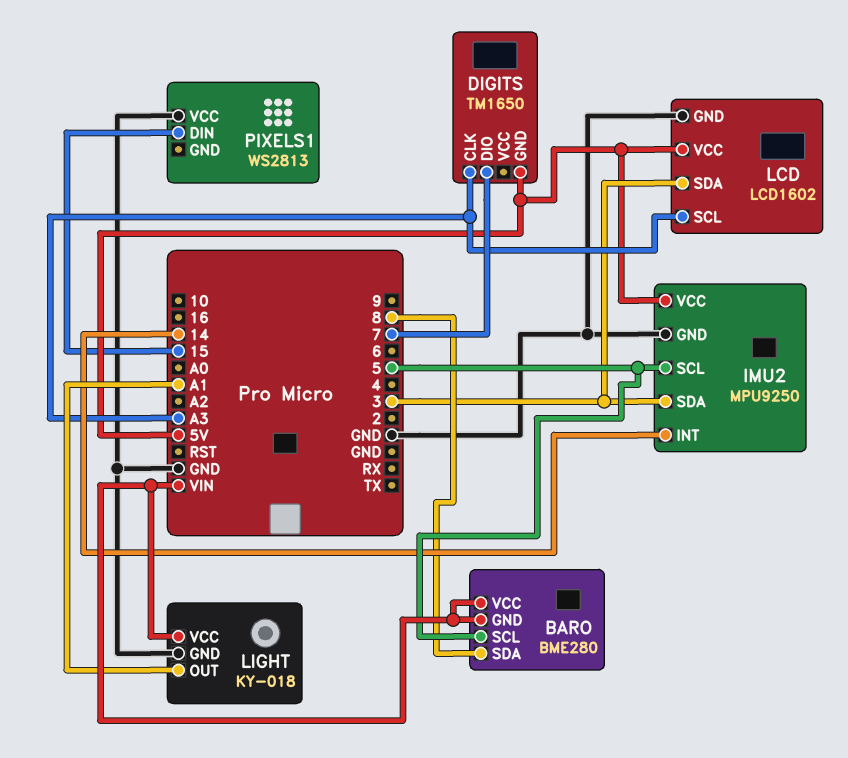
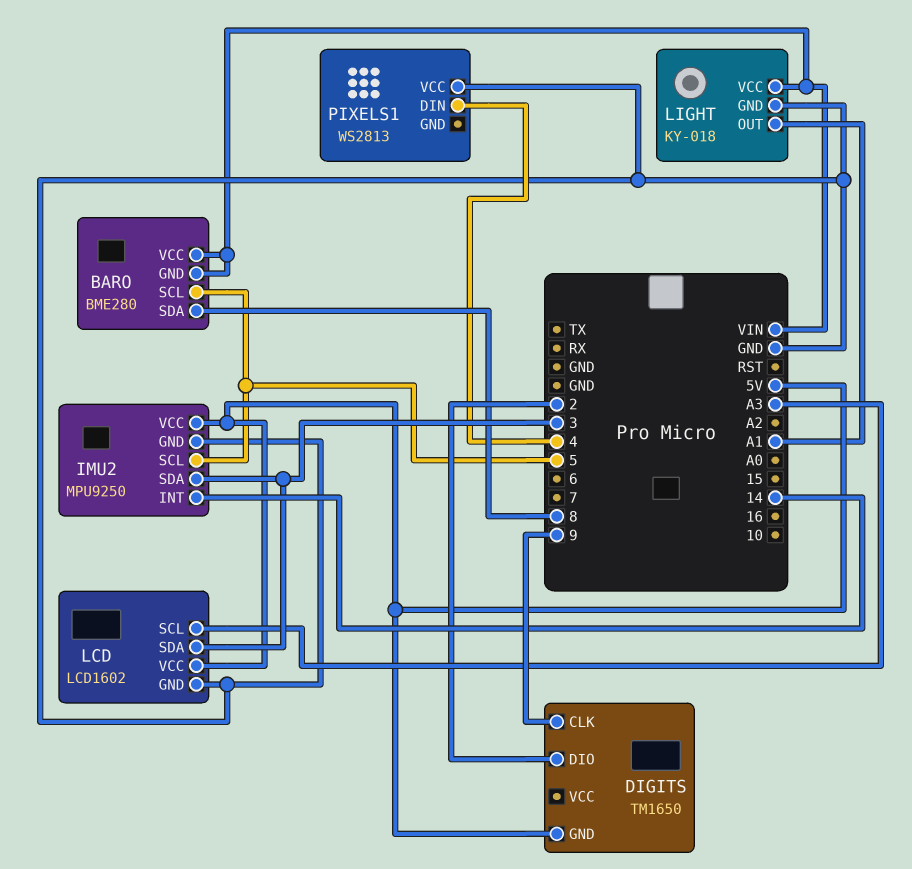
DIGITS pin CLK: A3 -> 9
DIGITS pin DIO: 7 -> 2
PIXELS1 pin DIN: 15 -> 4

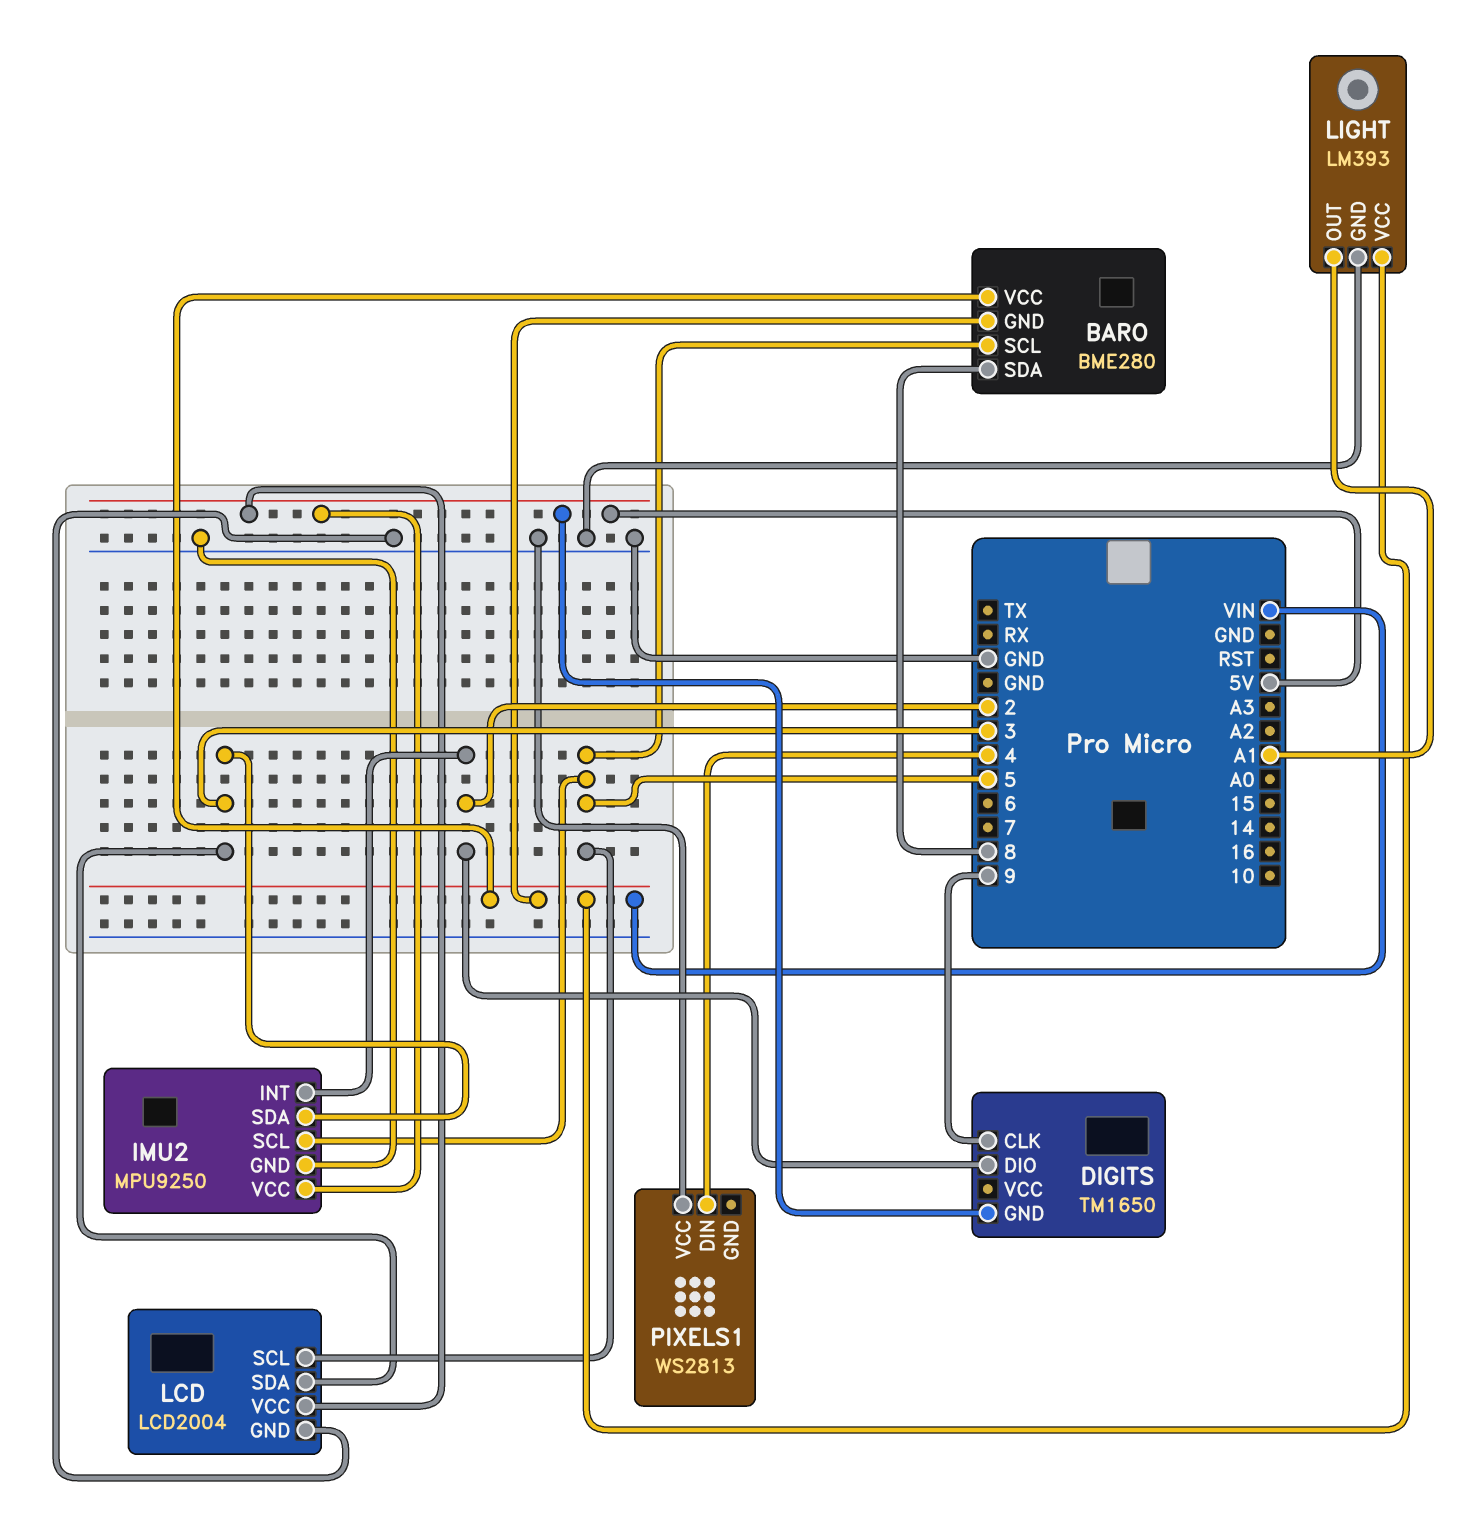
IMU2 pin INT: 14 -> 2
LCD: LCD1602 -> LCD2004
LCD pin SCL: A3 -> 5
LIGHT: KY-018 -> LM393

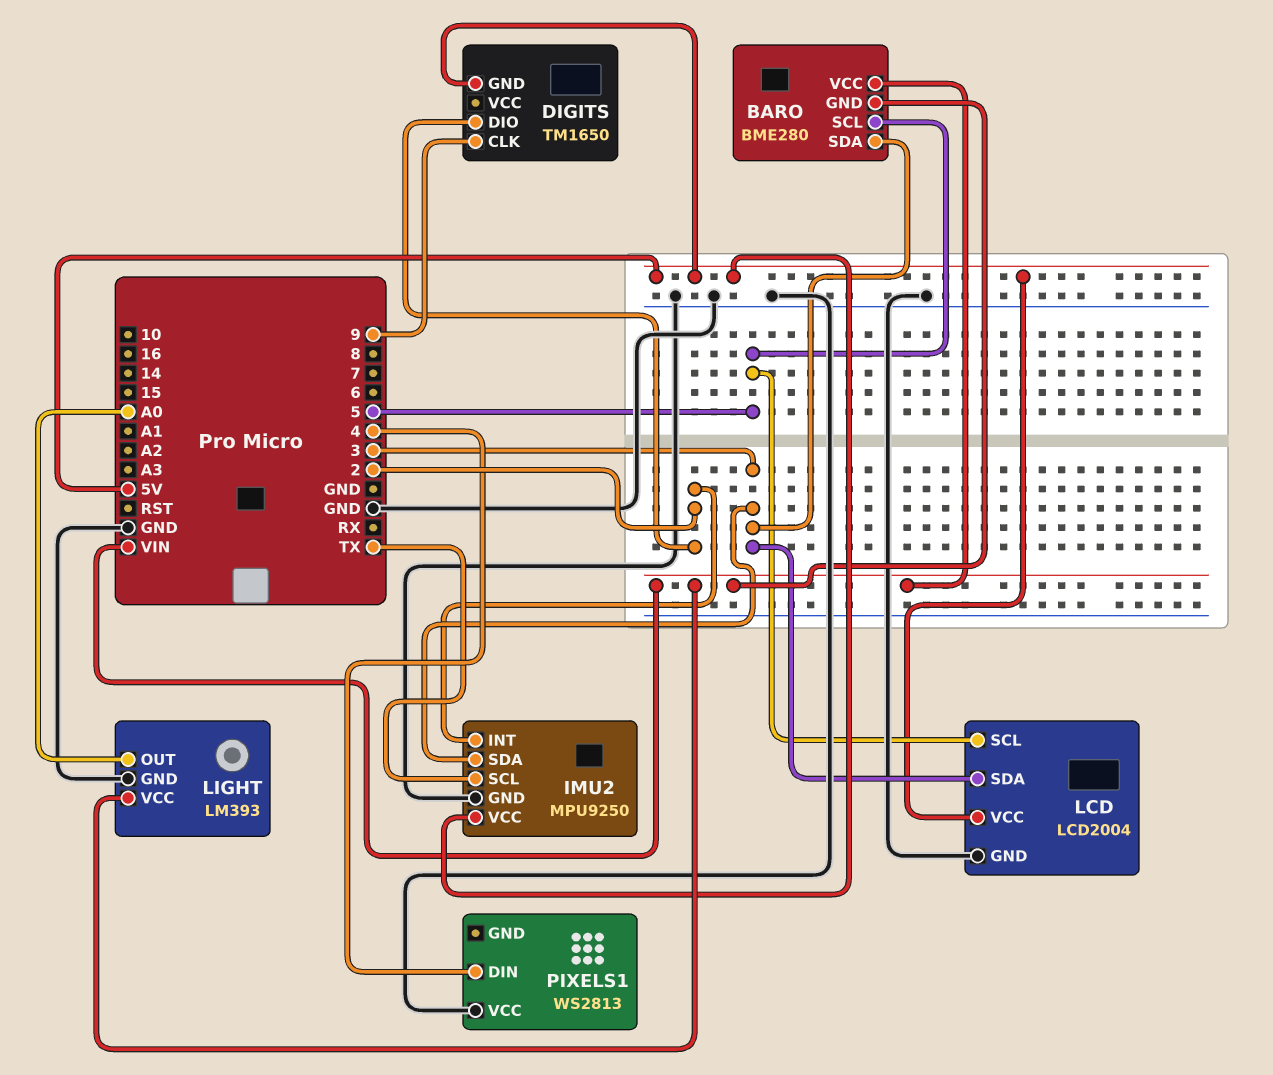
BARO pin SDA: 8 -> 3
IMU2 pin SCL: 5 -> TX
LIGHT pin OUT: A1 -> A0

